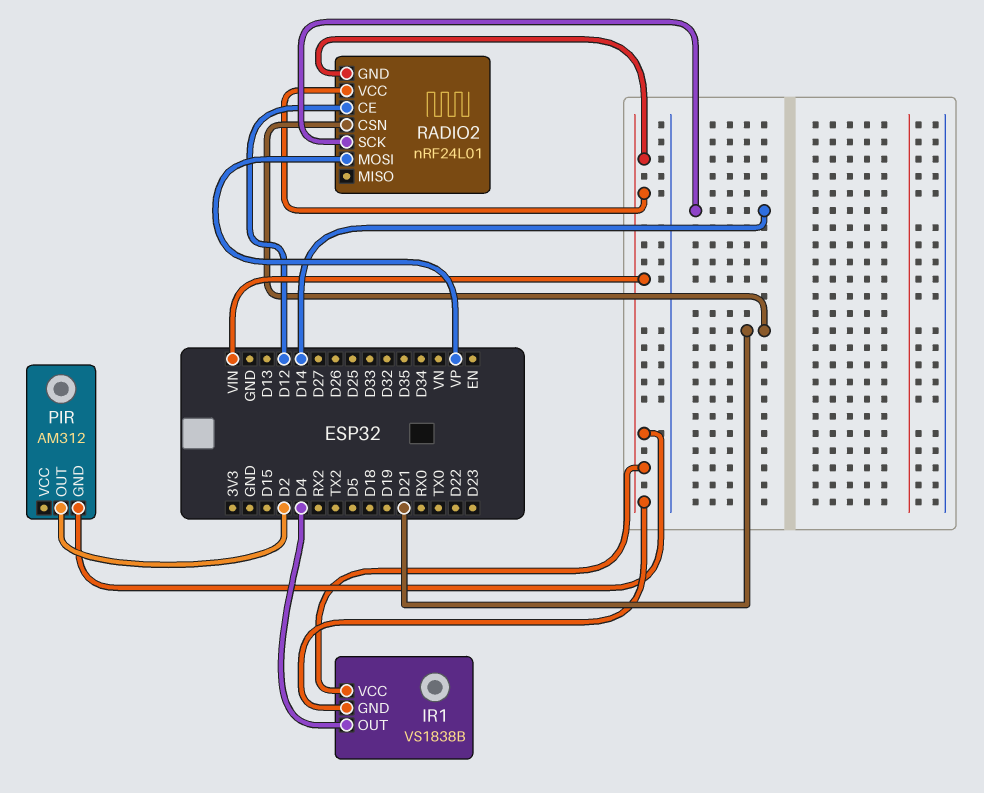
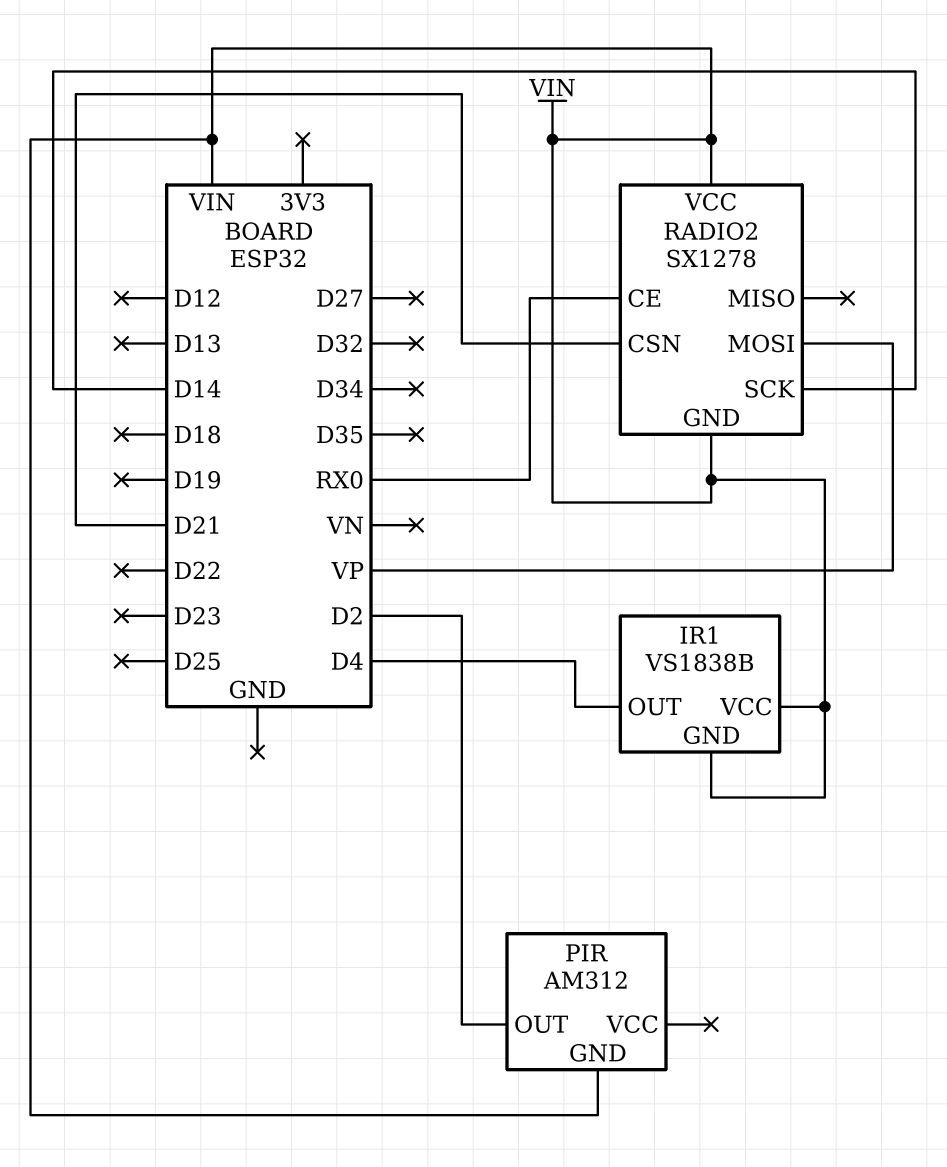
RADIO2: nRF24L01 -> SX1278
RADIO2 pin CE: D12 -> RX0

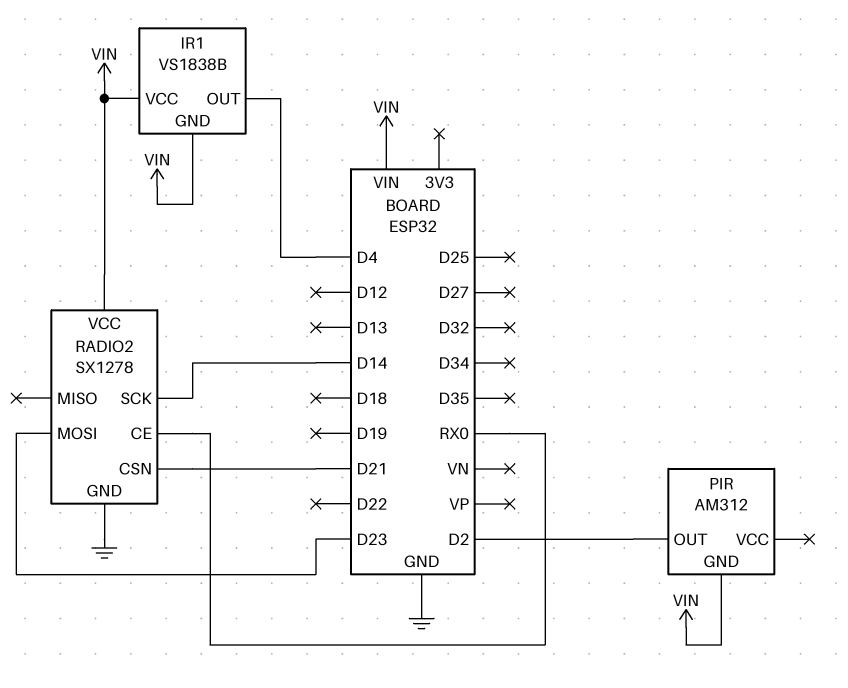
RADIO2 pin GND: VIN -> GND
RADIO2 pin MOSI: VP -> D23

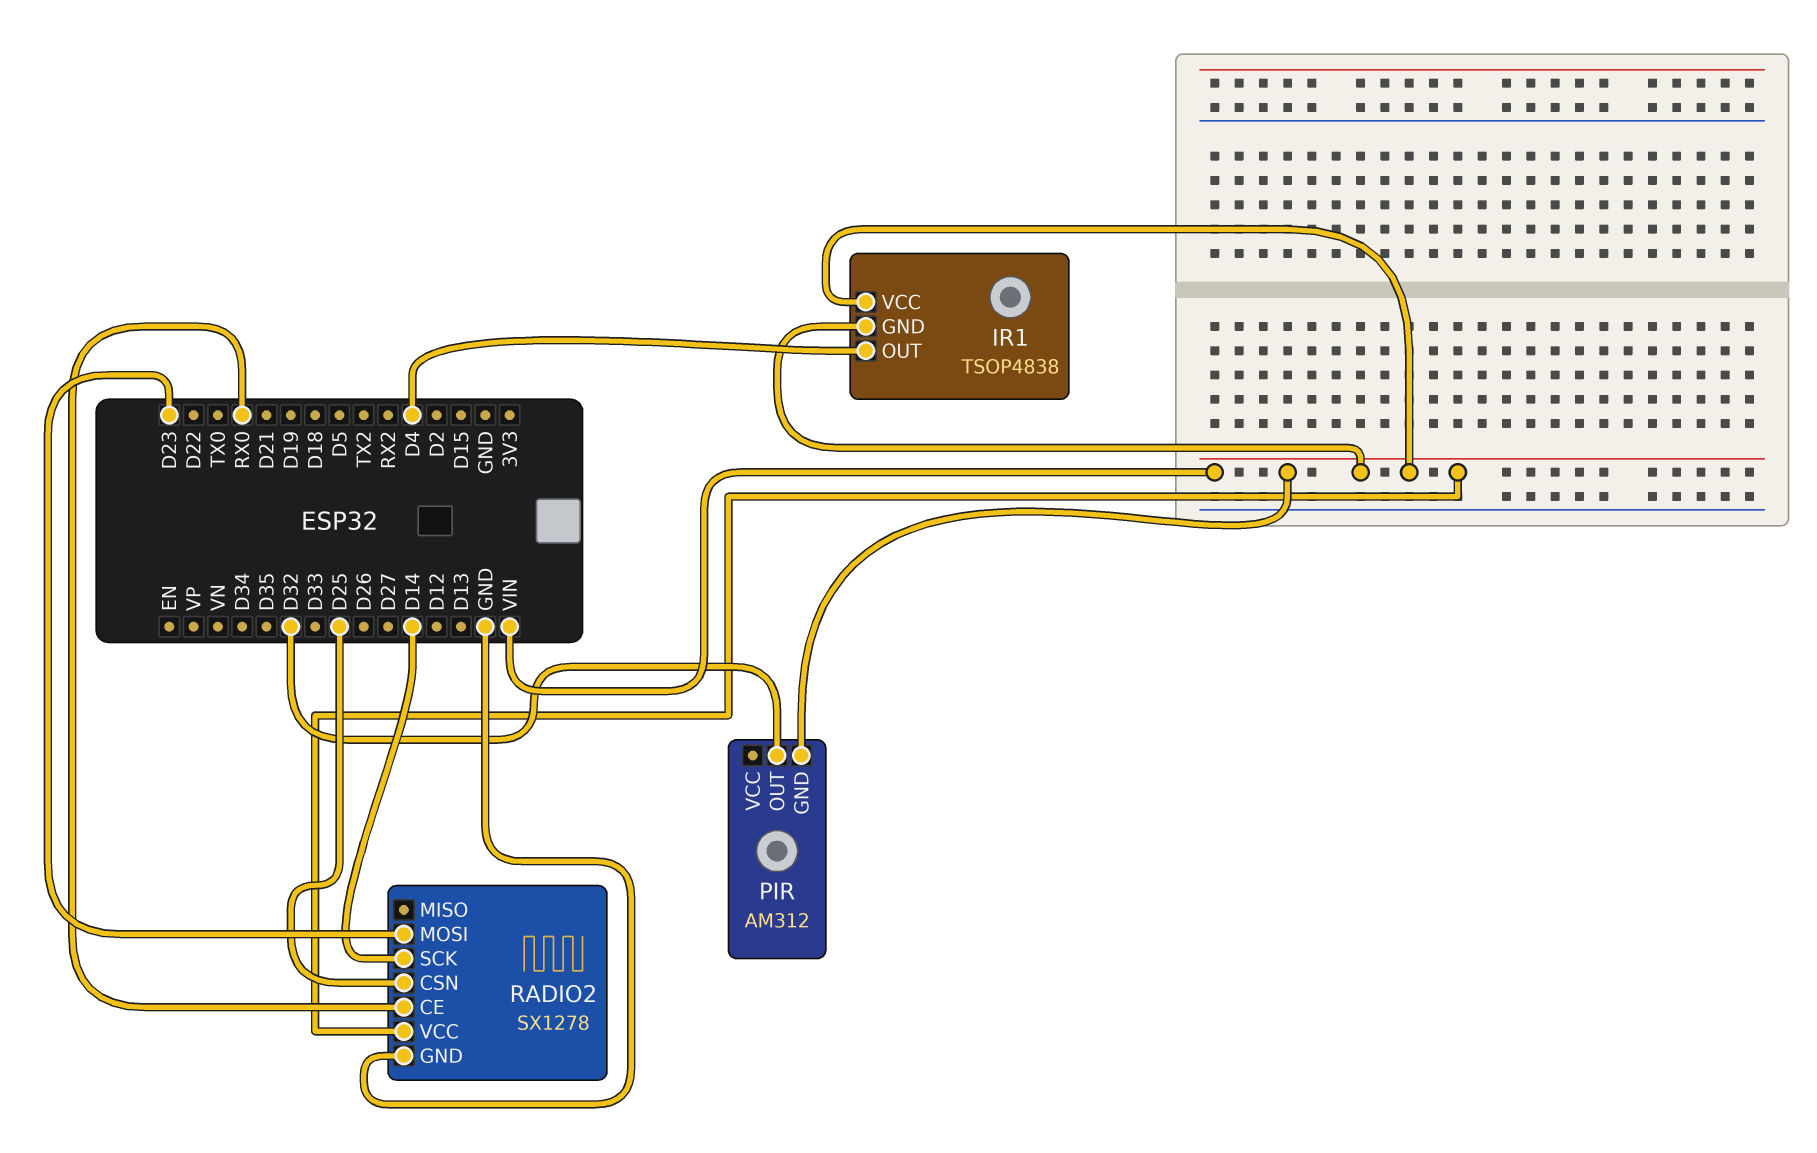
IR1: VS1838B -> TSOP4838
PIR pin OUT: D2 -> D32
RADIO2 pin CSN: D21 -> D25

